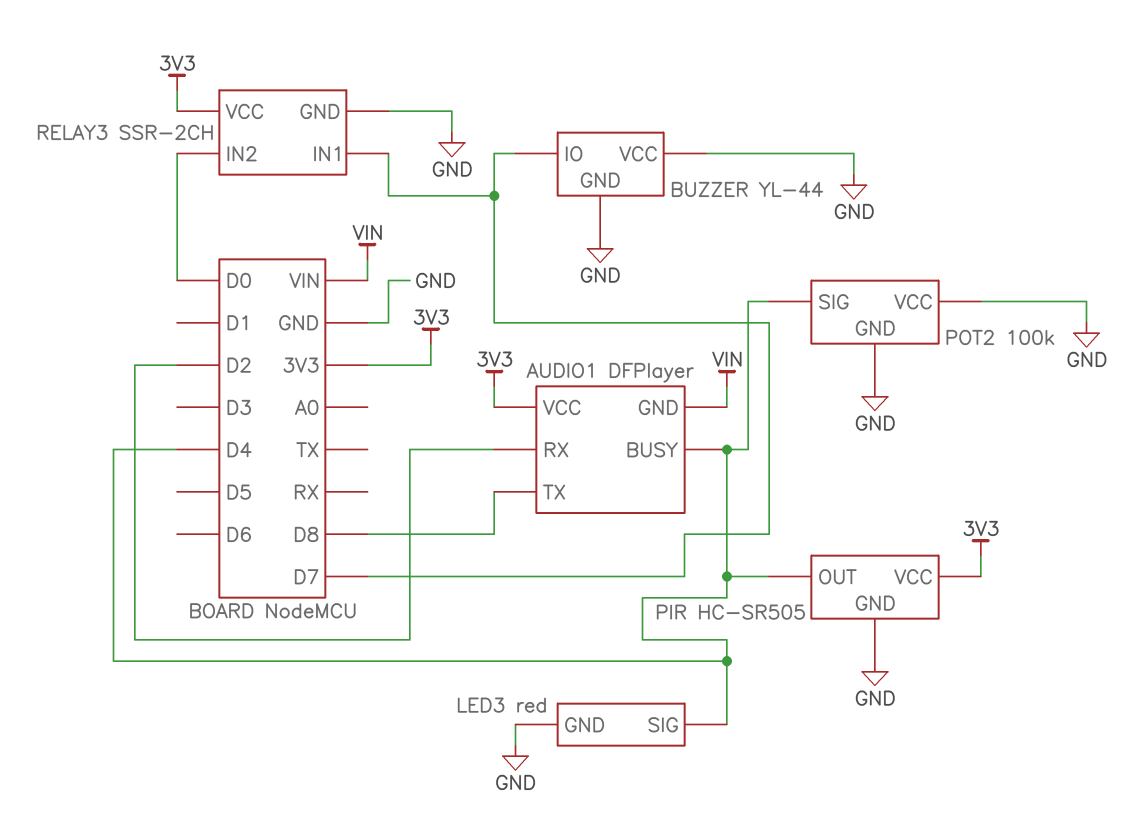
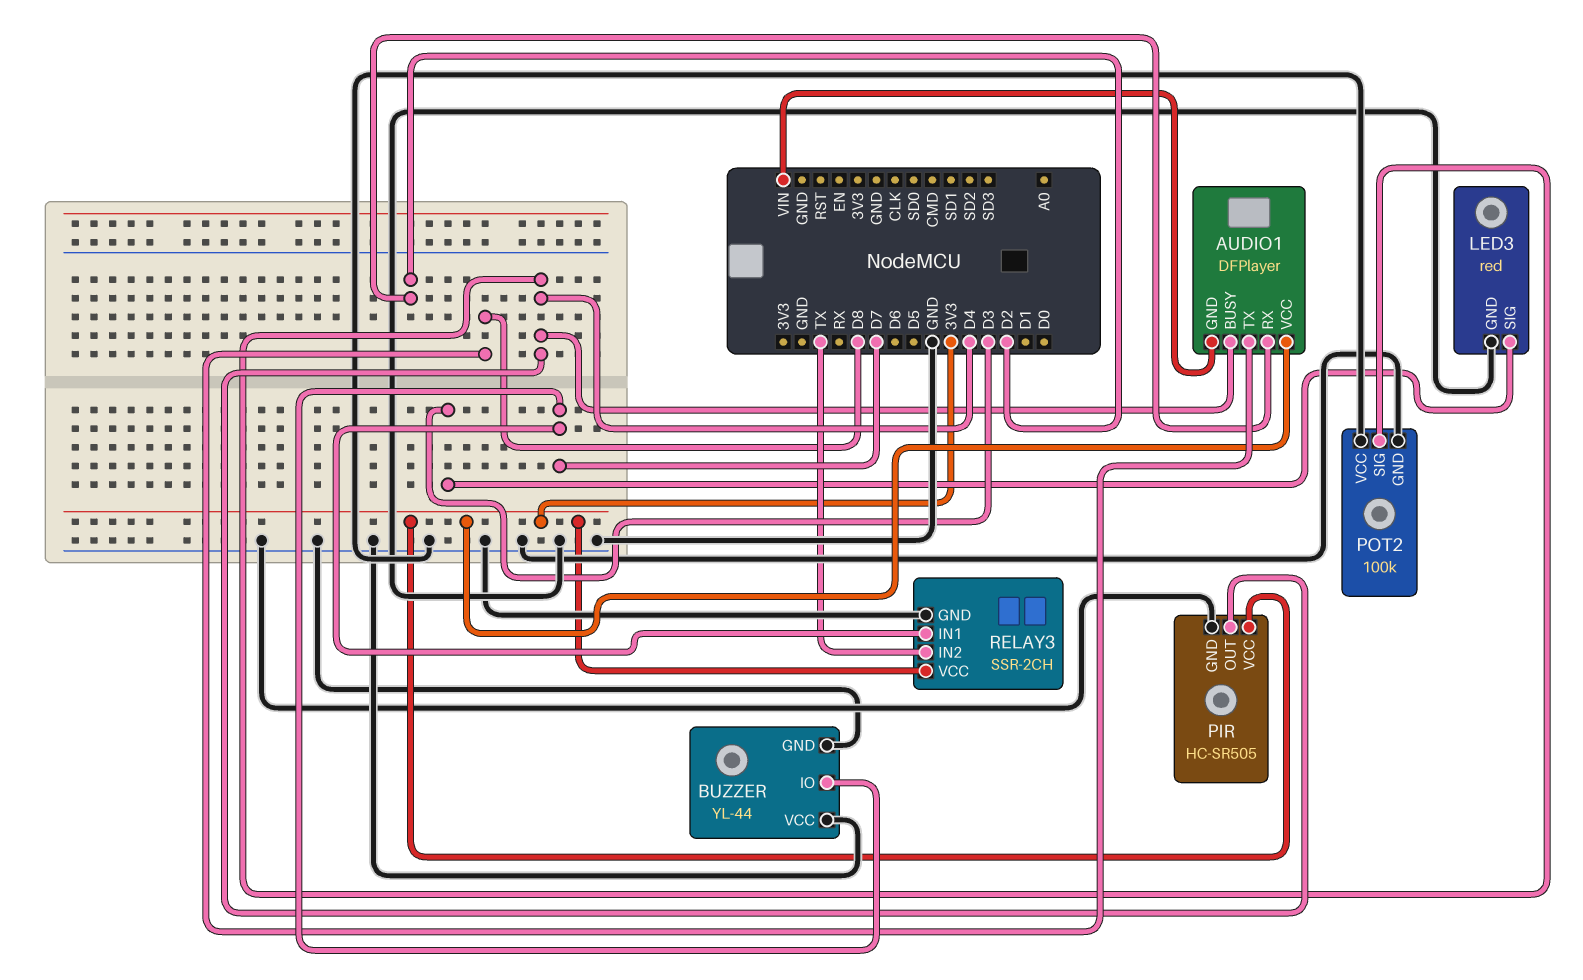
LED3 pin SIG: D4 -> D3
RELAY3 pin IN2: D0 -> TX

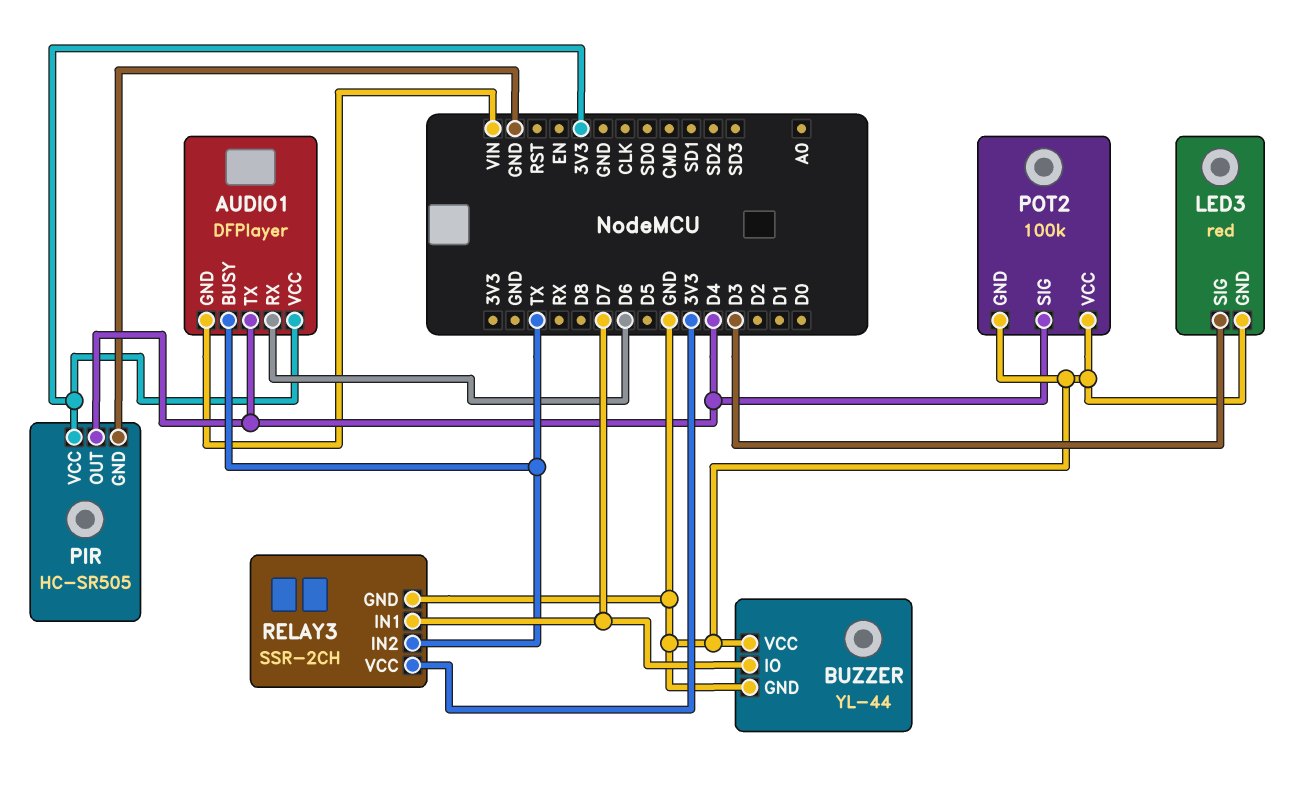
AUDIO1 pin BUSY: D4 -> TX
AUDIO1 pin RX: D2 -> D6
AUDIO1 pin TX: D8 -> D4

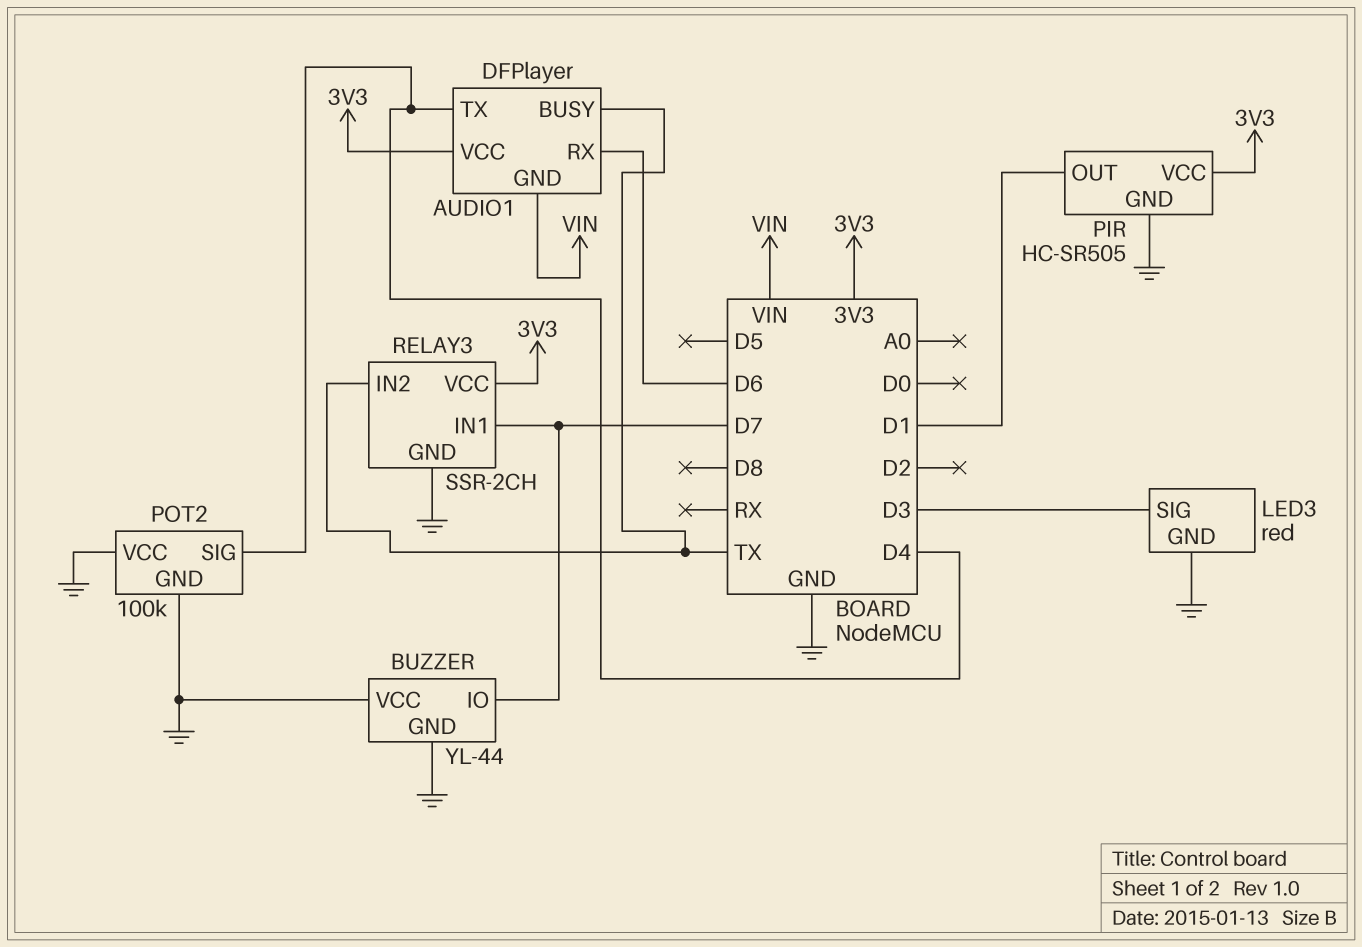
PIR pin OUT: D4 -> D1

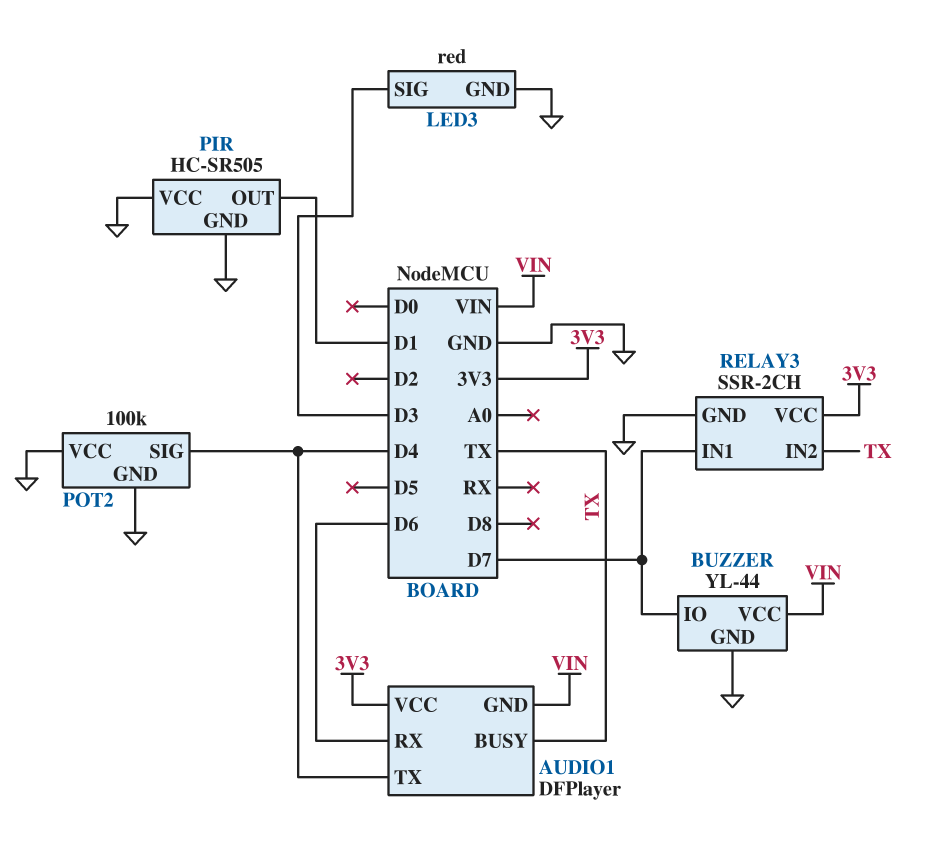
BUZZER pin VCC: GND -> VIN
PIR pin VCC: 3V3 -> GND

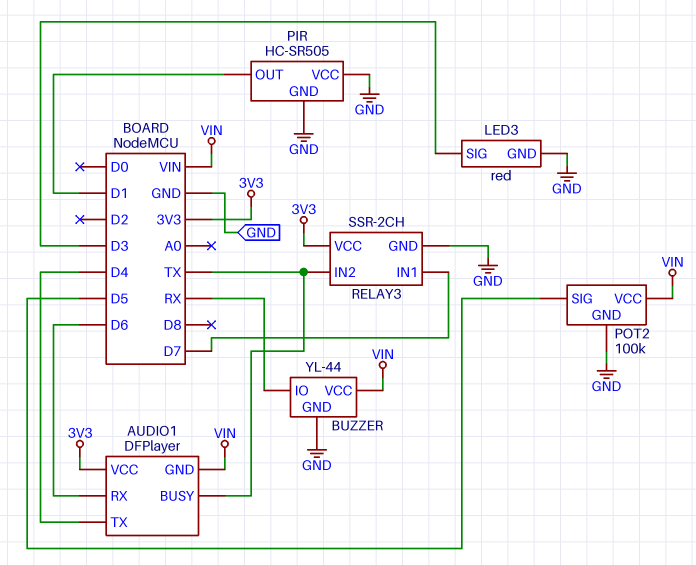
BUZZER pin IO: D7 -> RX
POT2 pin SIG: D4 -> D5
POT2 pin VCC: GND -> VIN

